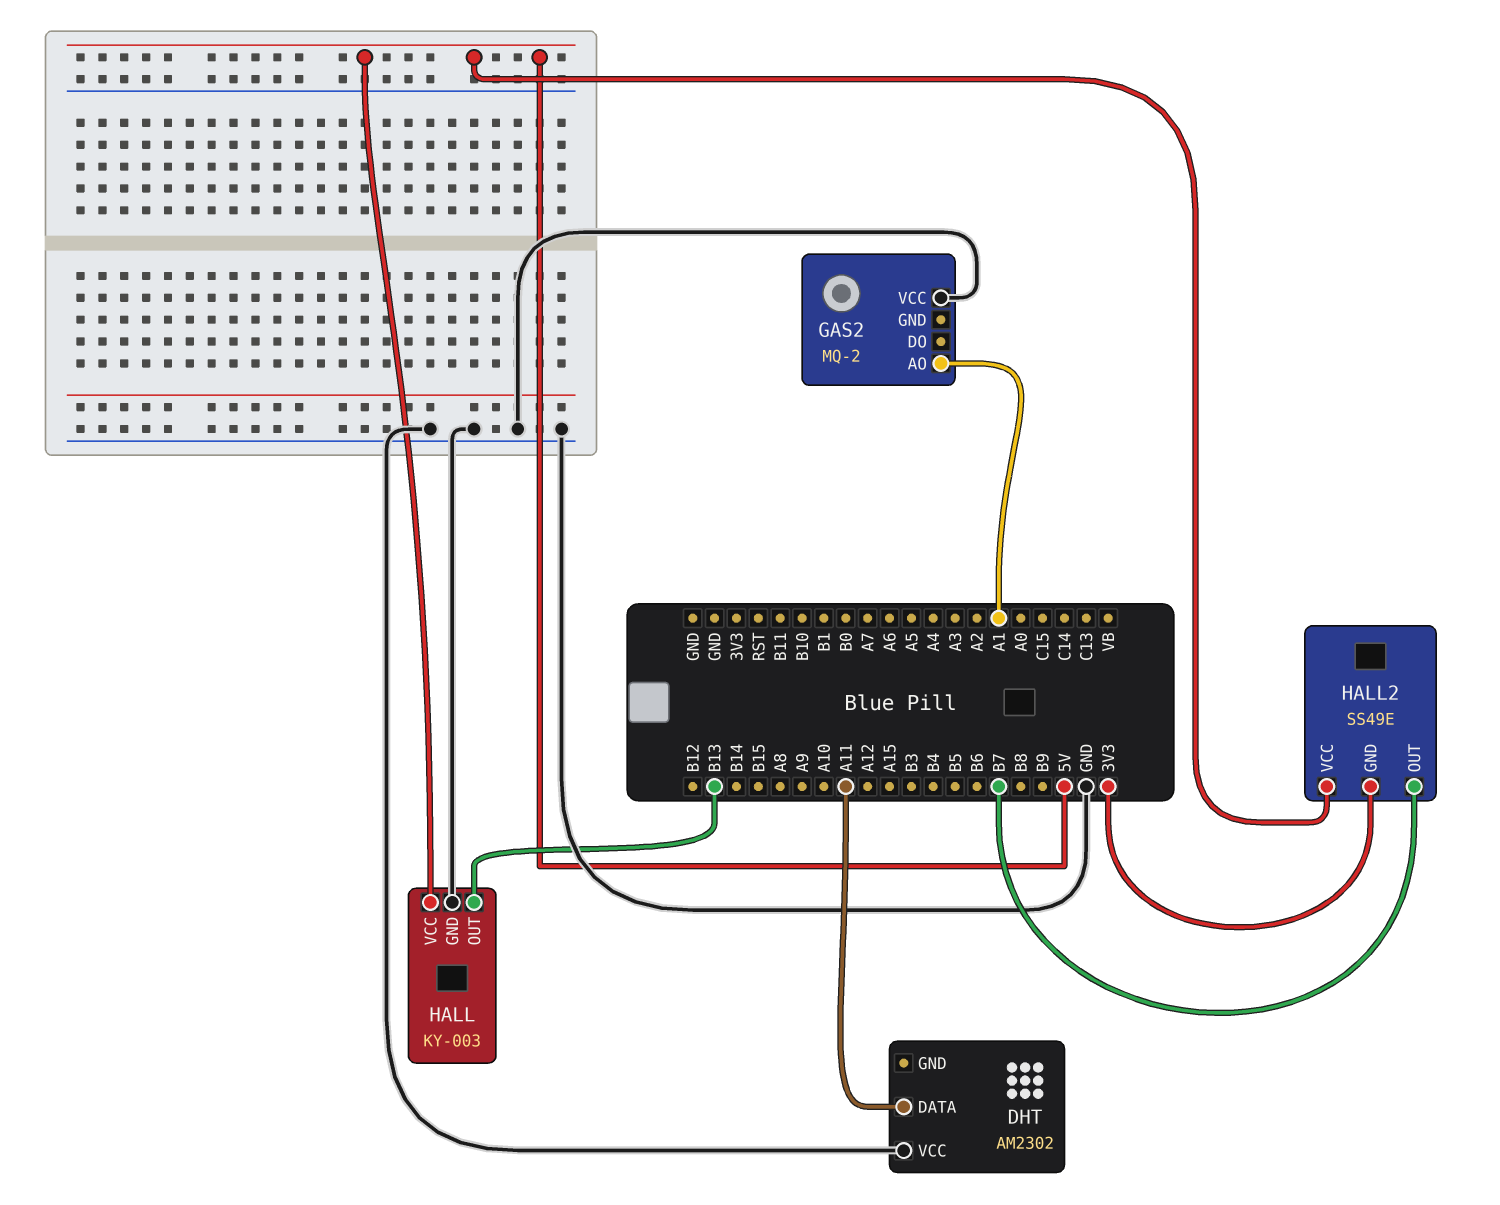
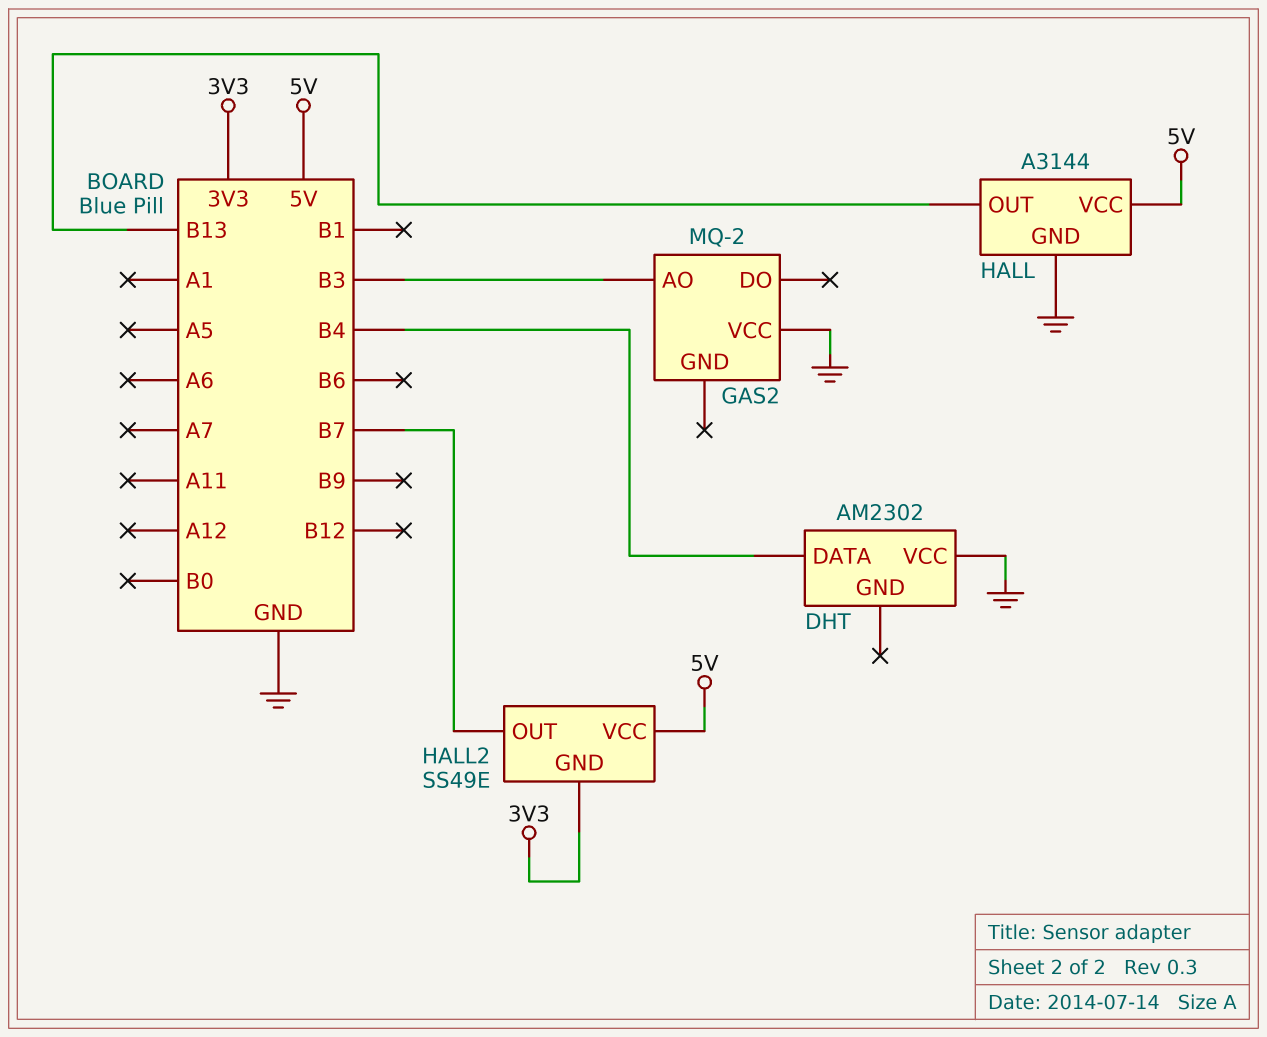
DHT pin DATA: A11 -> B4
GAS2 pin AO: A1 -> B3
HALL: KY-003 -> A3144

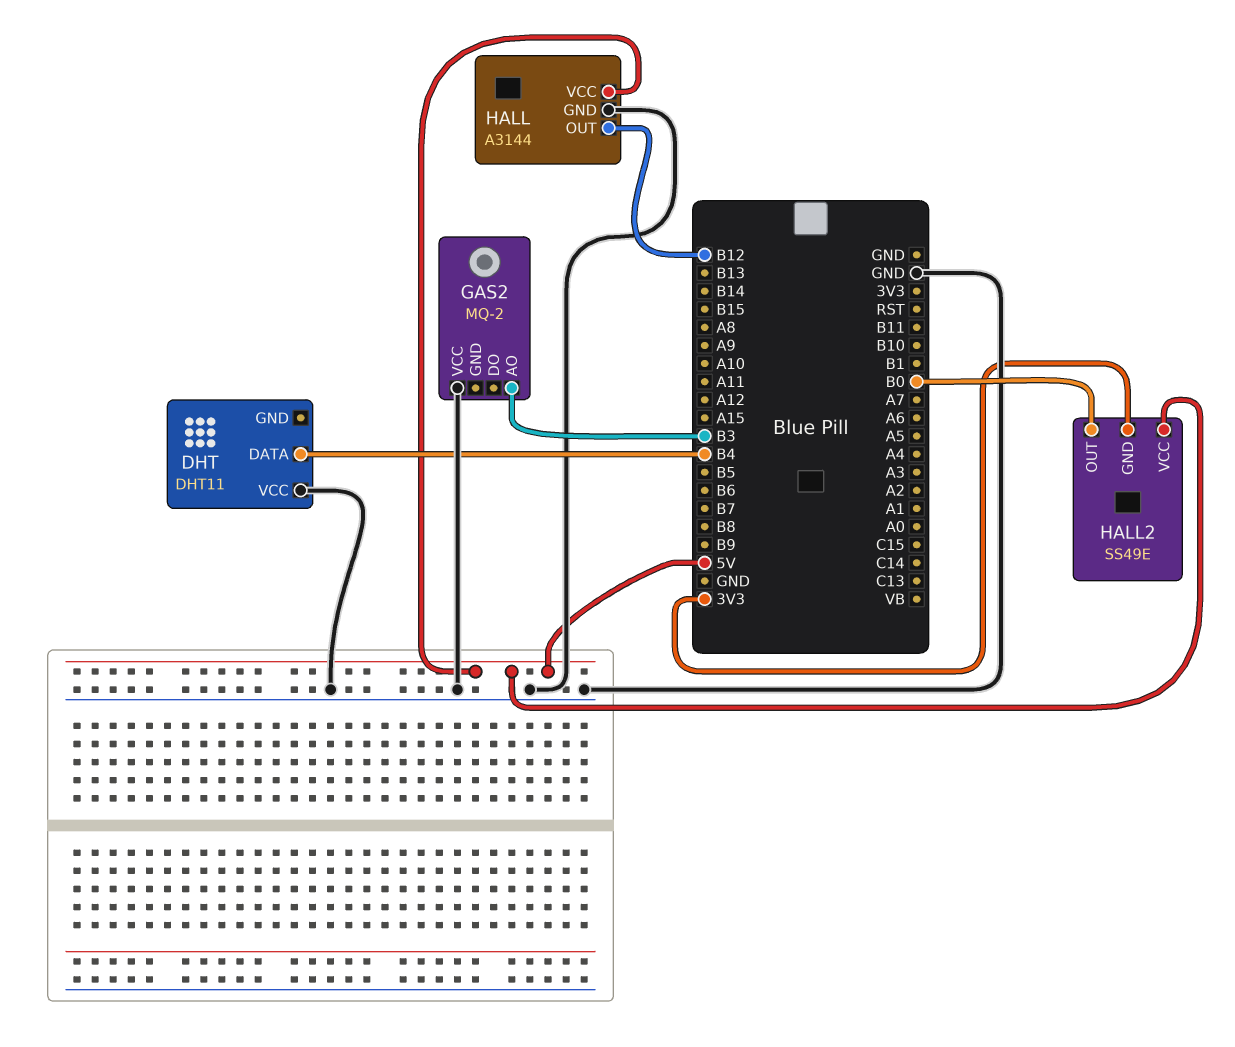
DHT: AM2302 -> DHT11
HALL pin OUT: B13 -> B12
HALL2 pin OUT: B7 -> B0

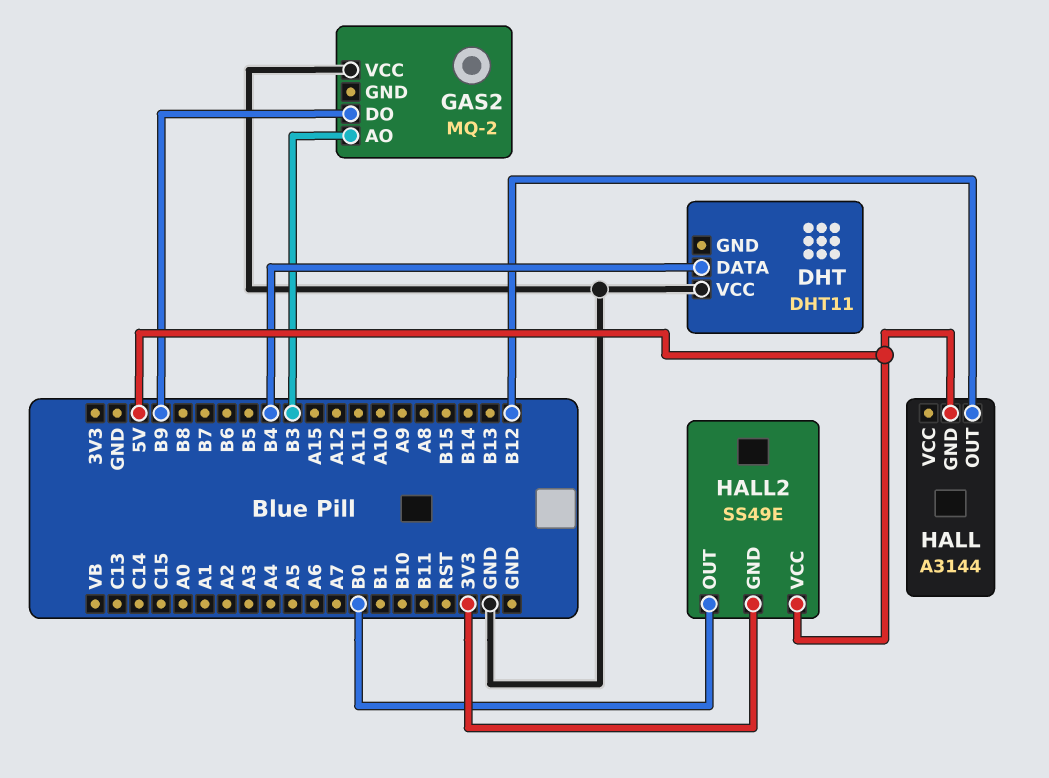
GAS2 pin DO: none -> B9
HALL pin GND: GND -> 5V
HALL pin VCC: 5V -> none

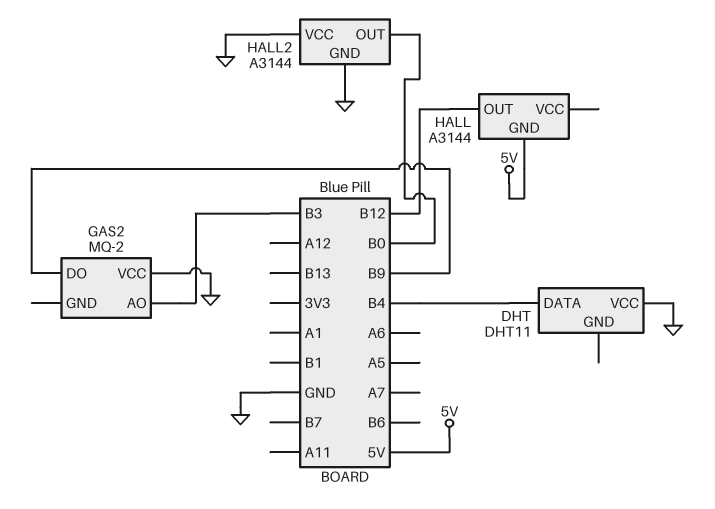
HALL2: SS49E -> A3144
HALL2 pin GND: 3V3 -> GND
HALL2 pin VCC: 5V -> GND

